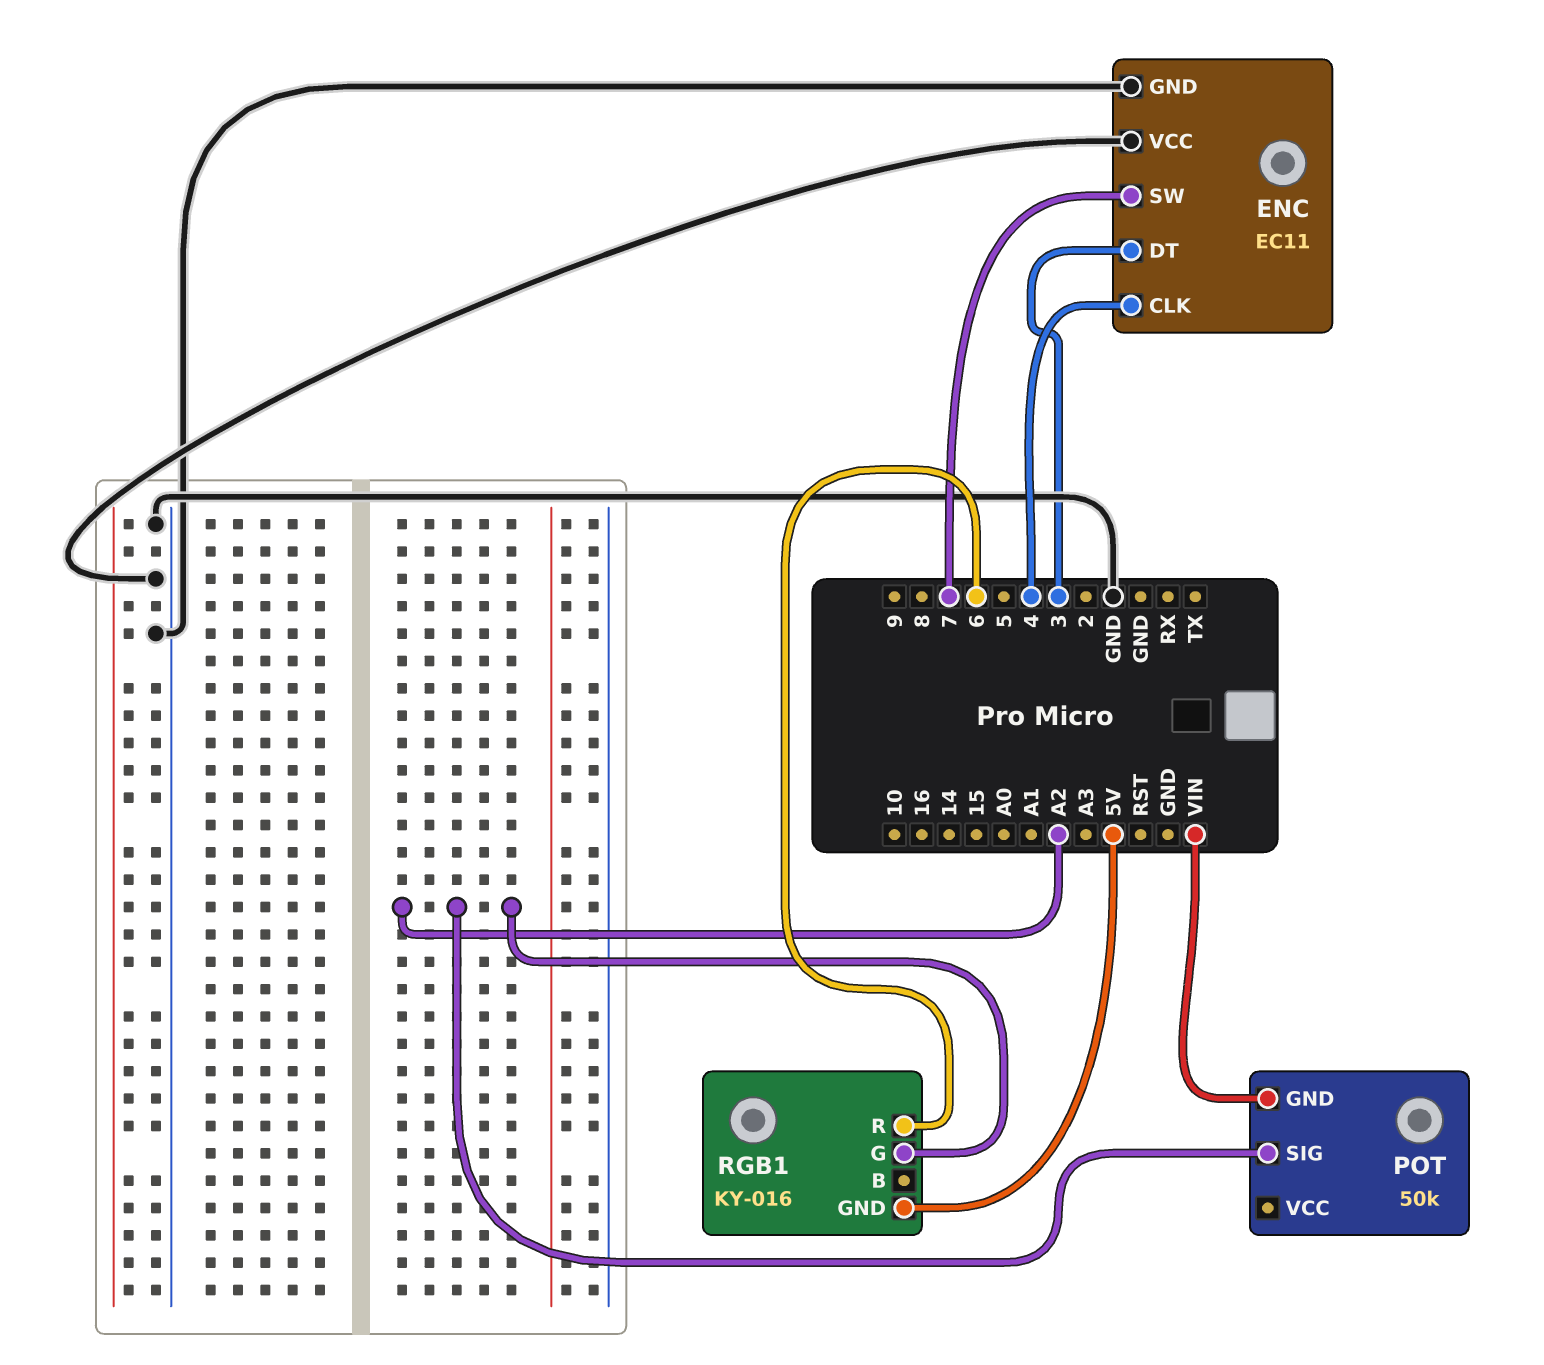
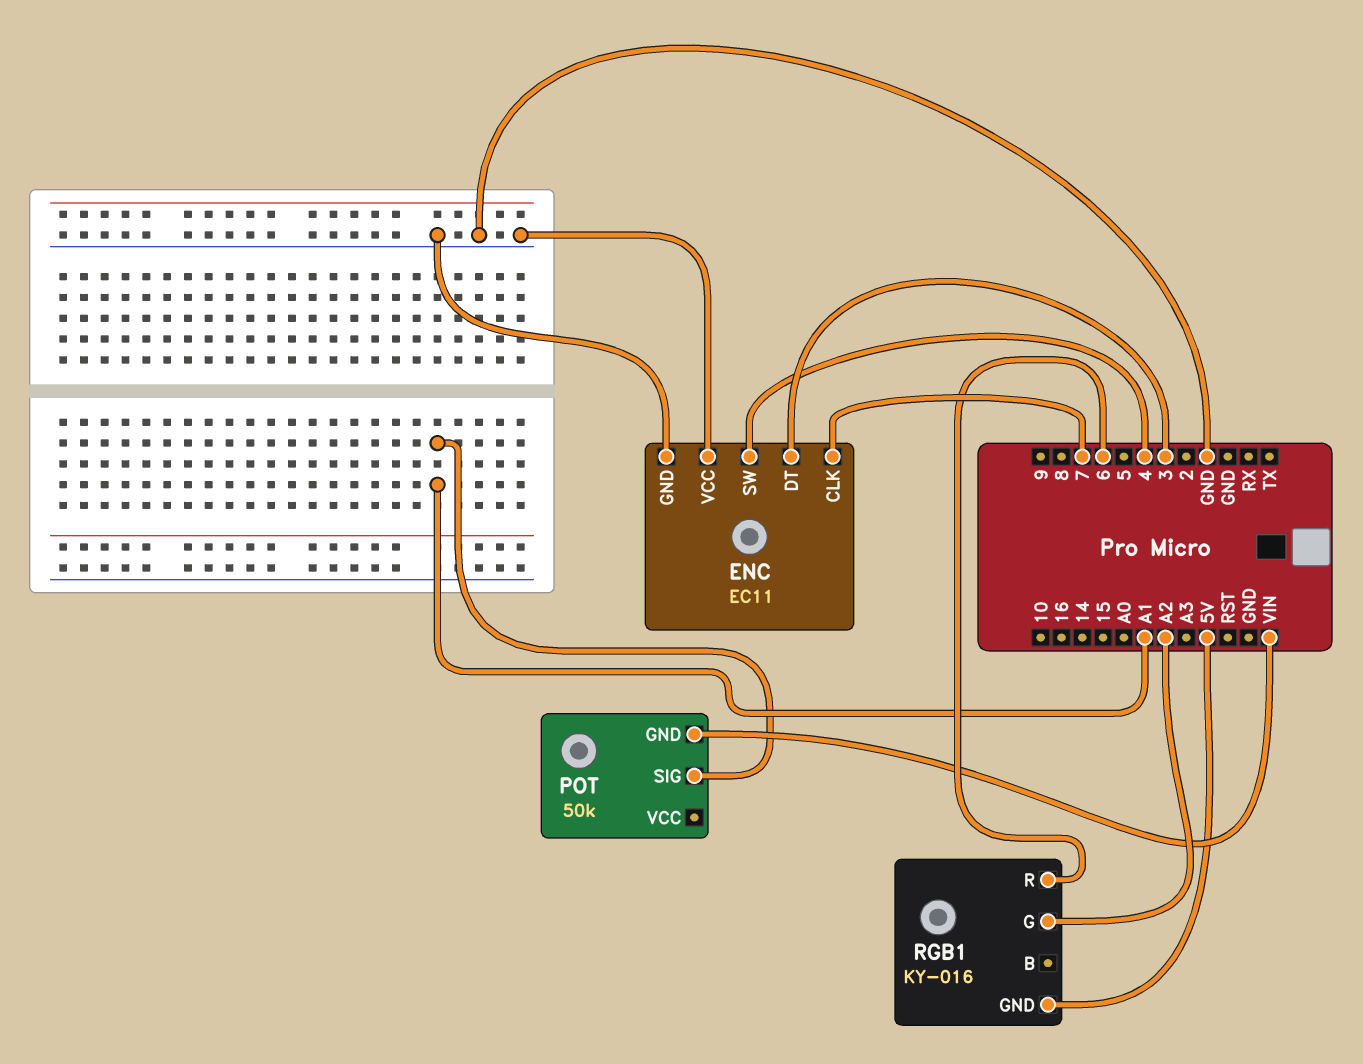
ENC pin CLK: 4 -> 7
ENC pin SW: 7 -> 4
POT pin SIG: A2 -> A1

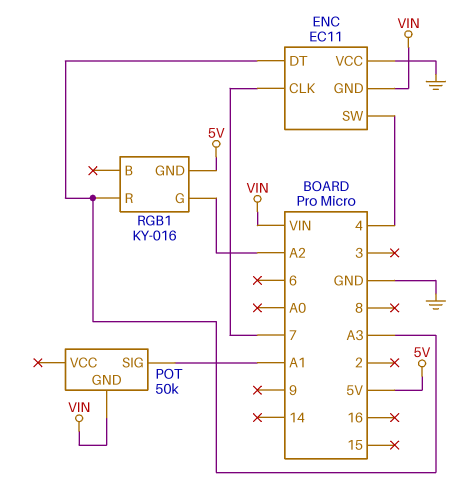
ENC pin DT: 3 -> A3
ENC pin GND: GND -> VIN
RGB1 pin R: 6 -> A3

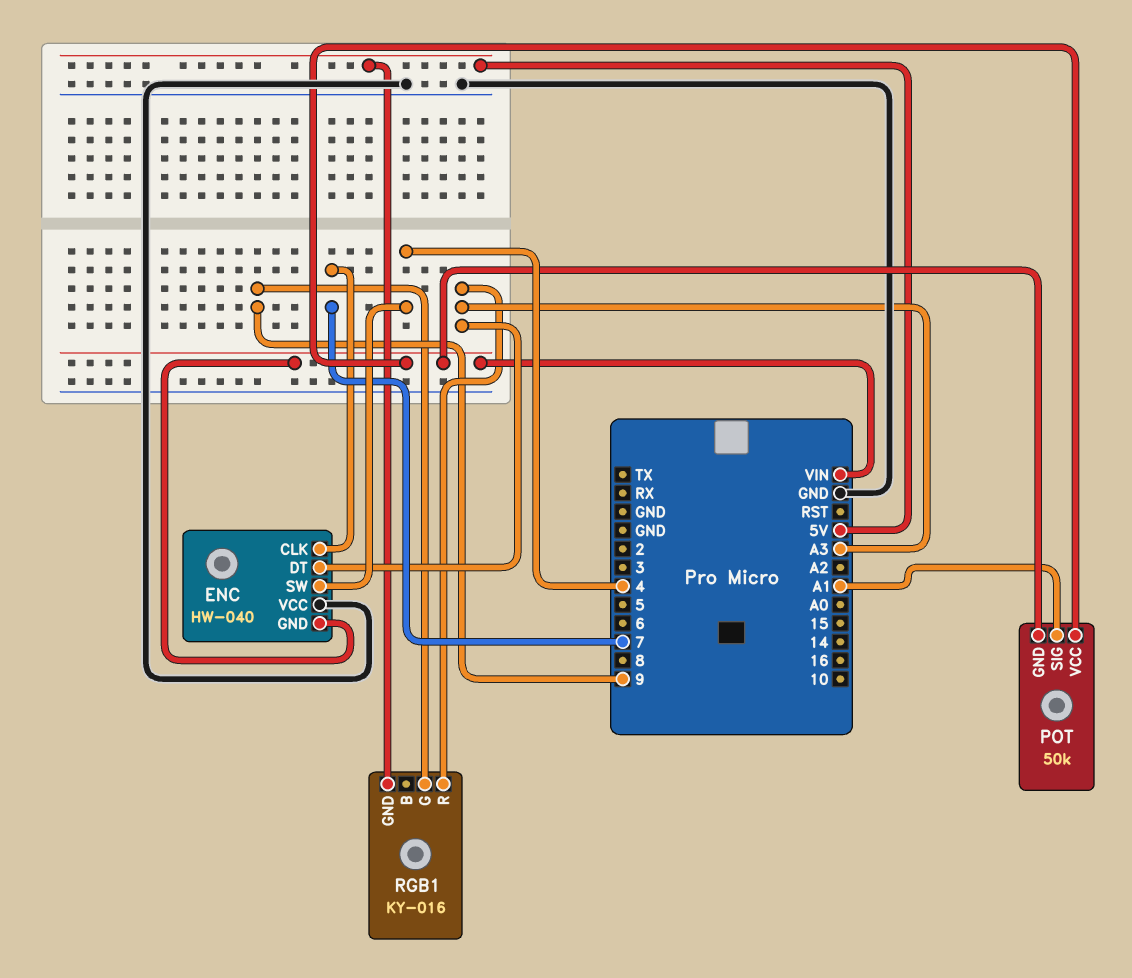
ENC: EC11 -> HW-040
POT pin VCC: none -> VIN
RGB1 pin G: A2 -> 9

